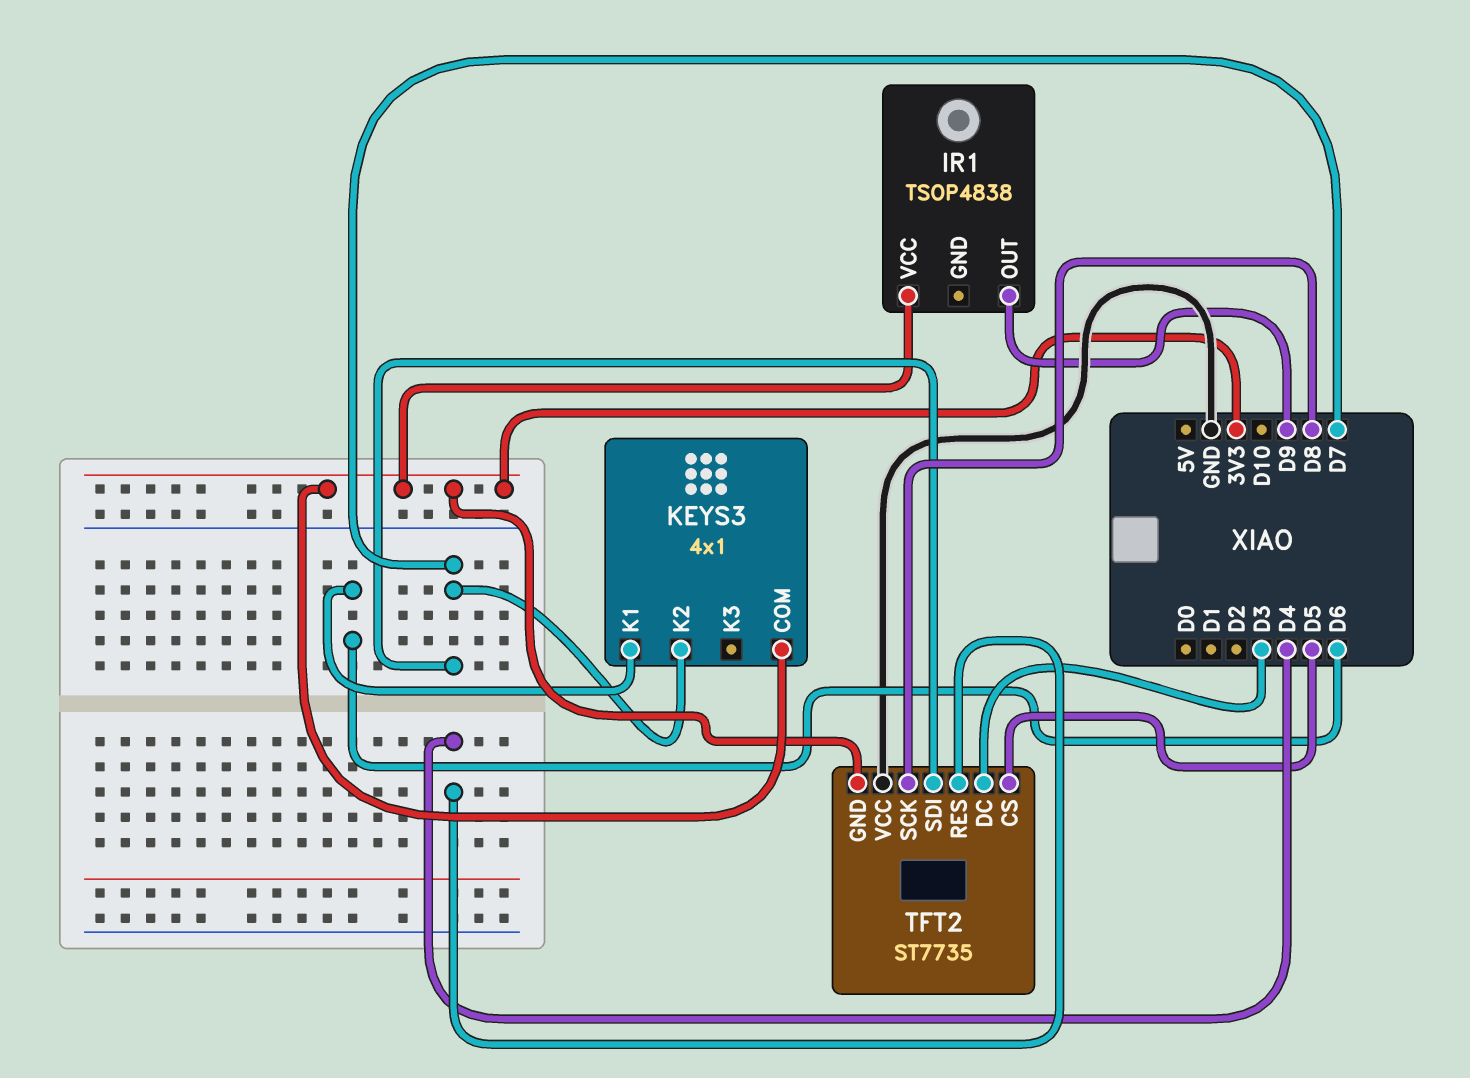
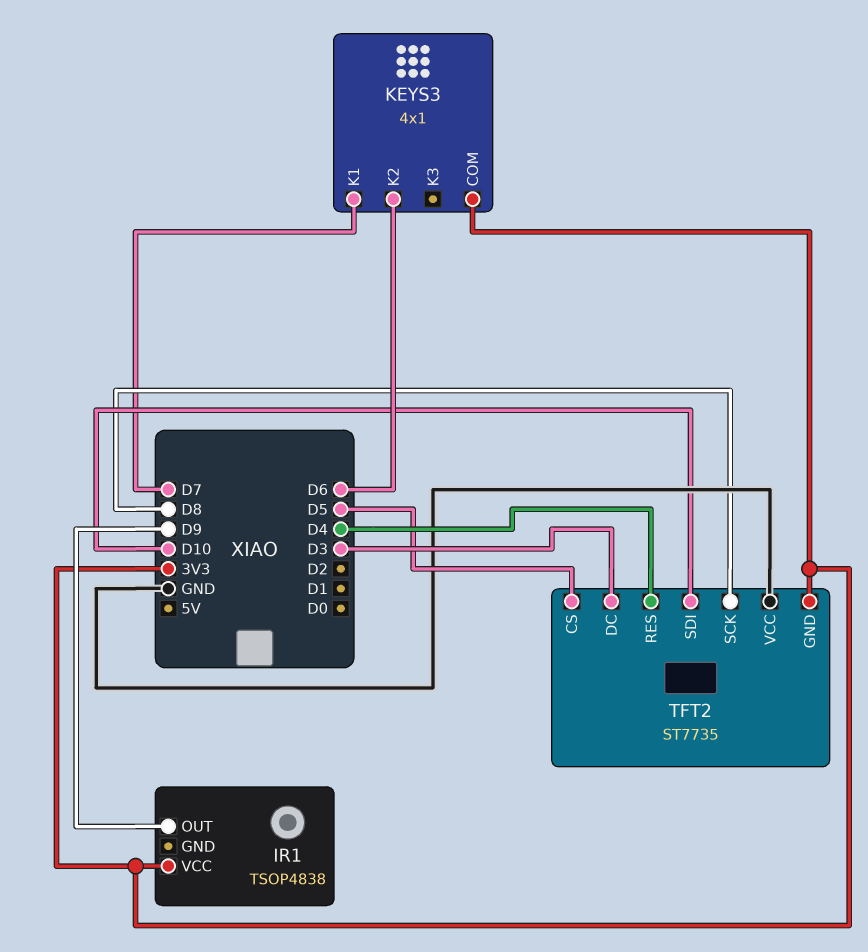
KEYS3 pin K1: D6 -> D7
KEYS3 pin K2: D7 -> D6
TFT2 pin SDI: D7 -> D10

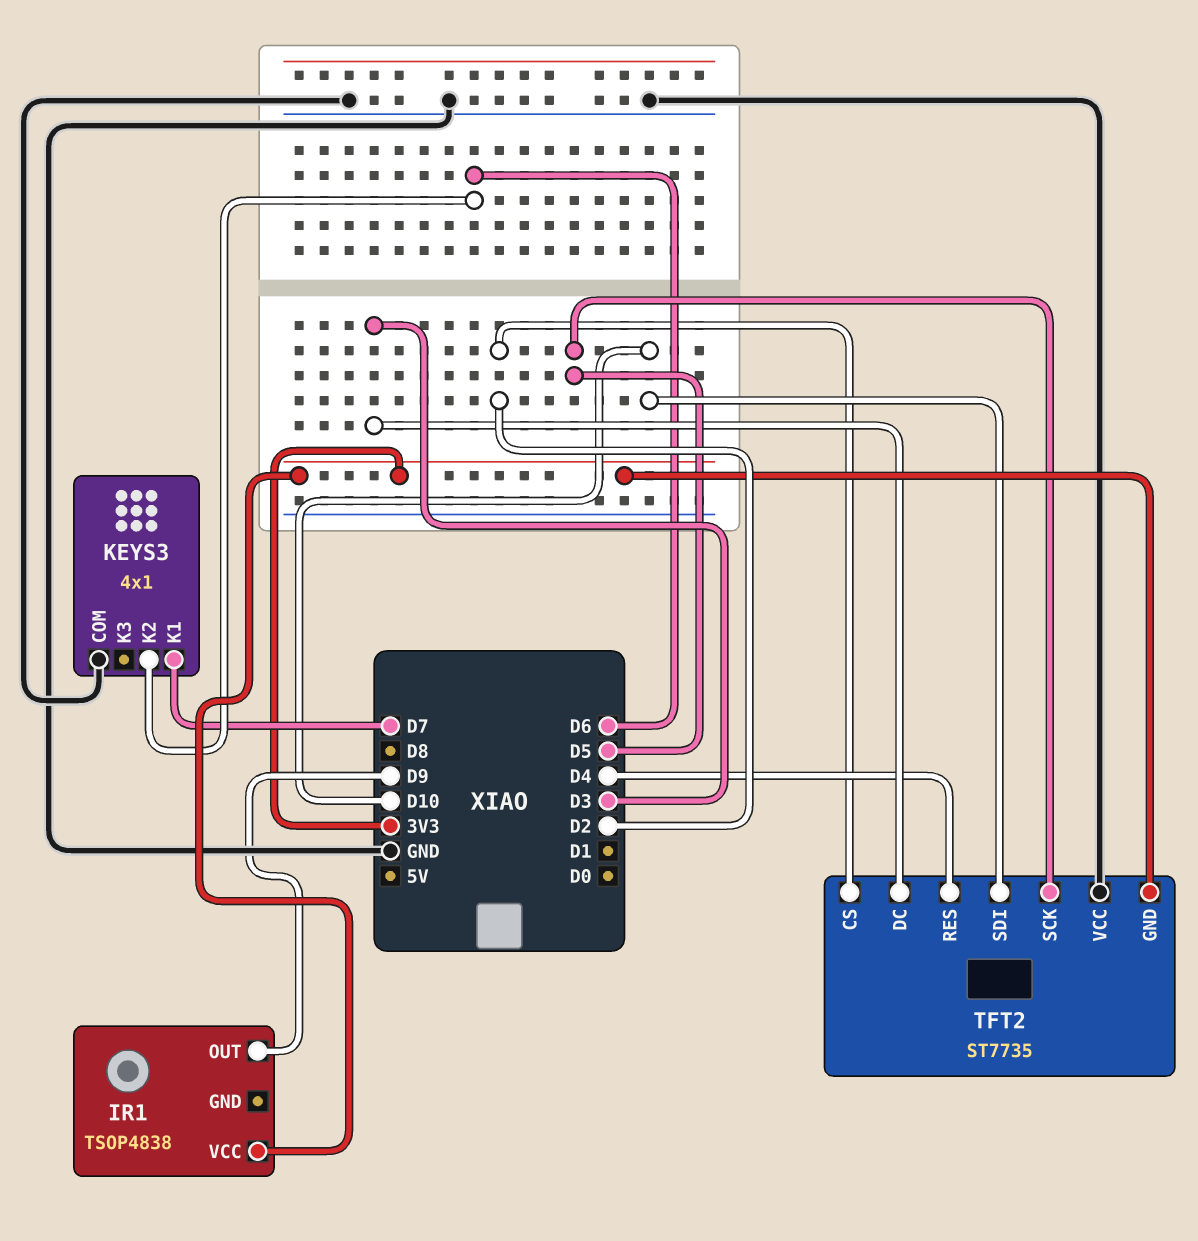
KEYS3 pin COM: 3V3 -> GND
TFT2 pin CS: D5 -> D2
TFT2 pin SCK: D8 -> D5

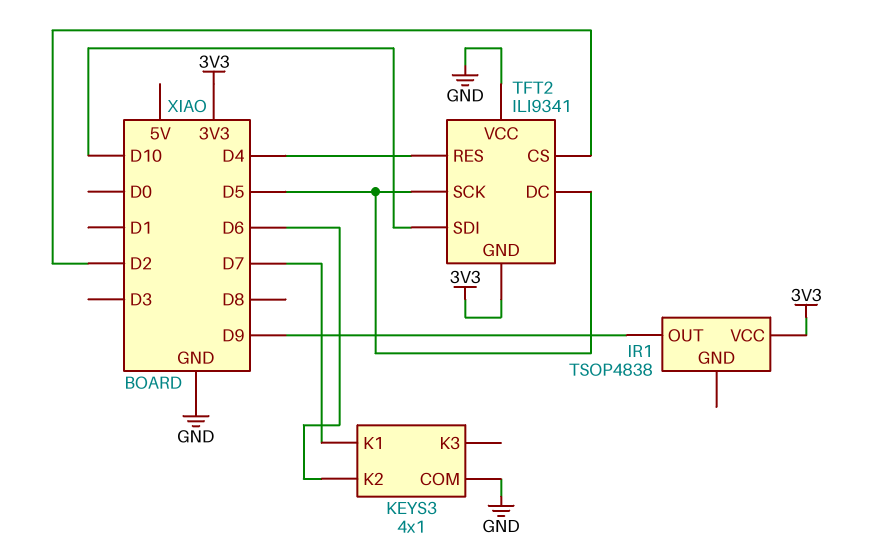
TFT2: ST7735 -> ILI9341
TFT2 pin DC: D3 -> D5

